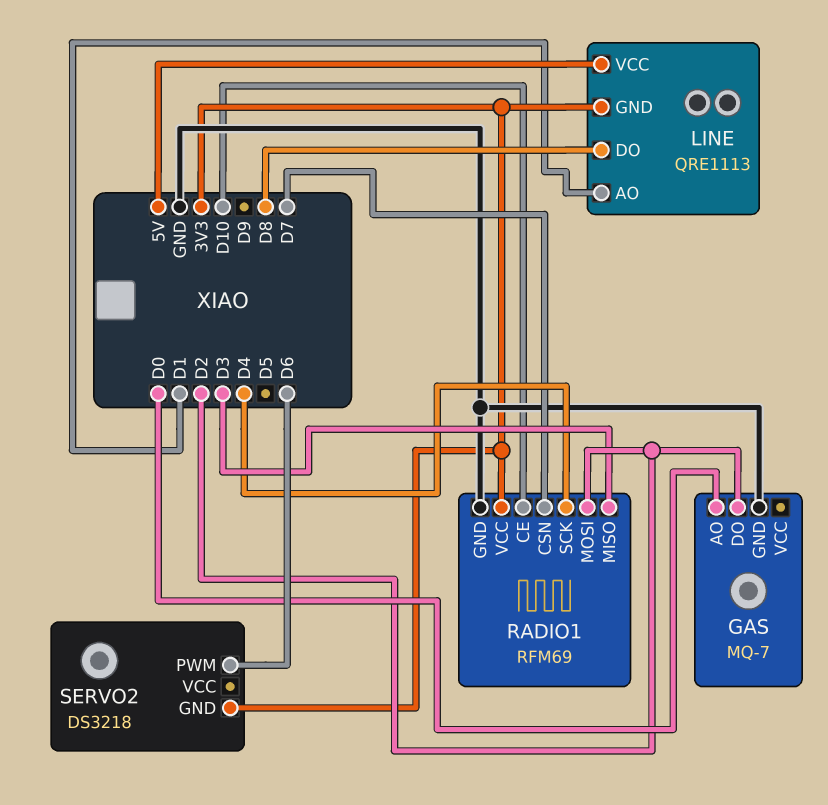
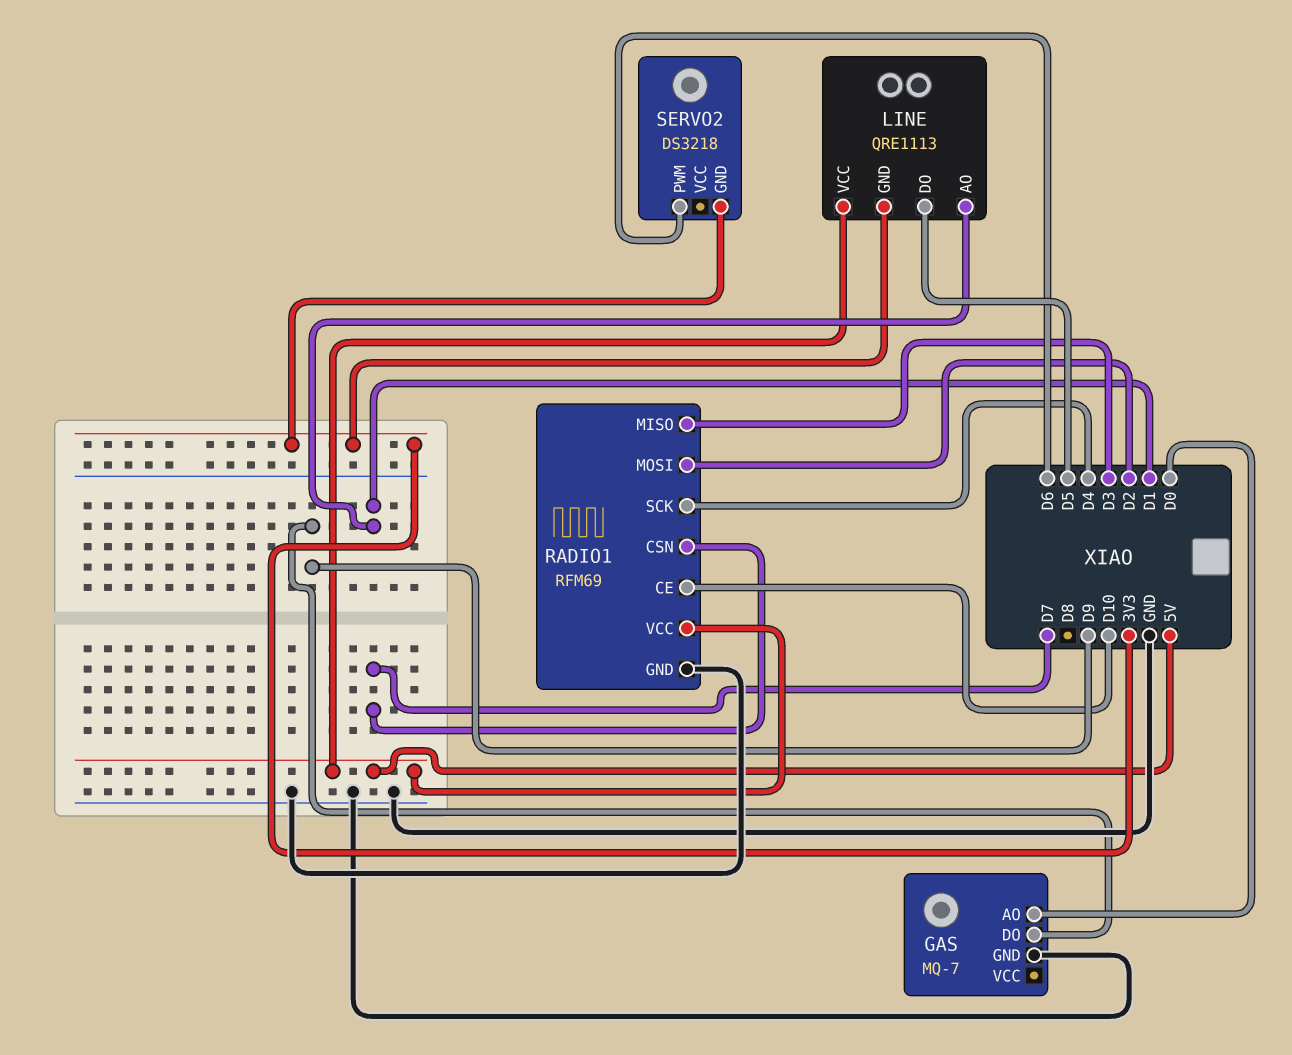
GAS pin DO: D2 -> D9
LINE pin DO: D8 -> D5
RADIO1 pin VCC: 3V3 -> 5V

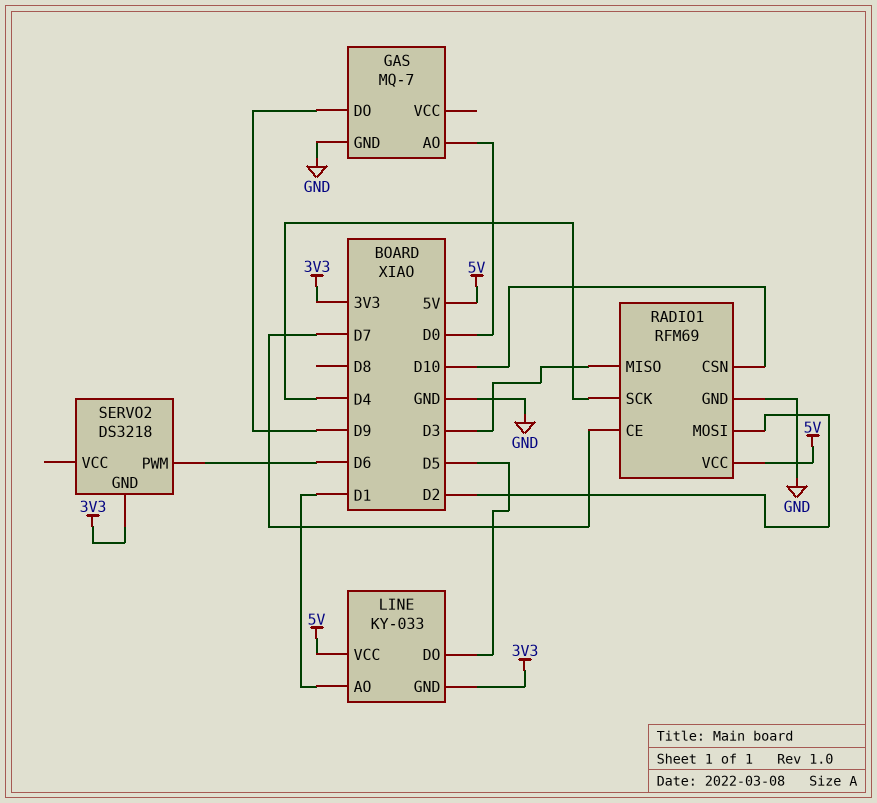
LINE: QRE1113 -> KY-033
RADIO1 pin CE: D10 -> D7
RADIO1 pin CSN: D7 -> D10

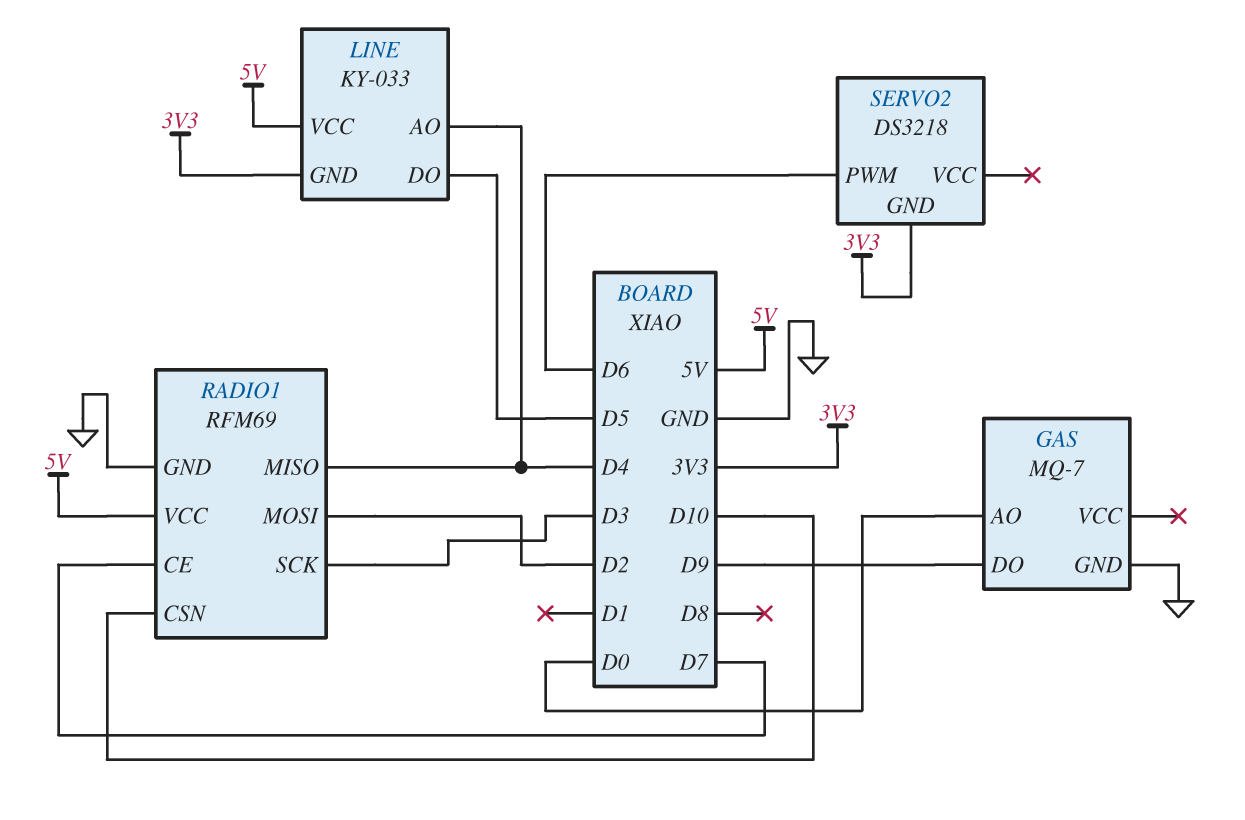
LINE pin AO: D1 -> D4
RADIO1 pin MISO: D3 -> D4
RADIO1 pin SCK: D4 -> D3

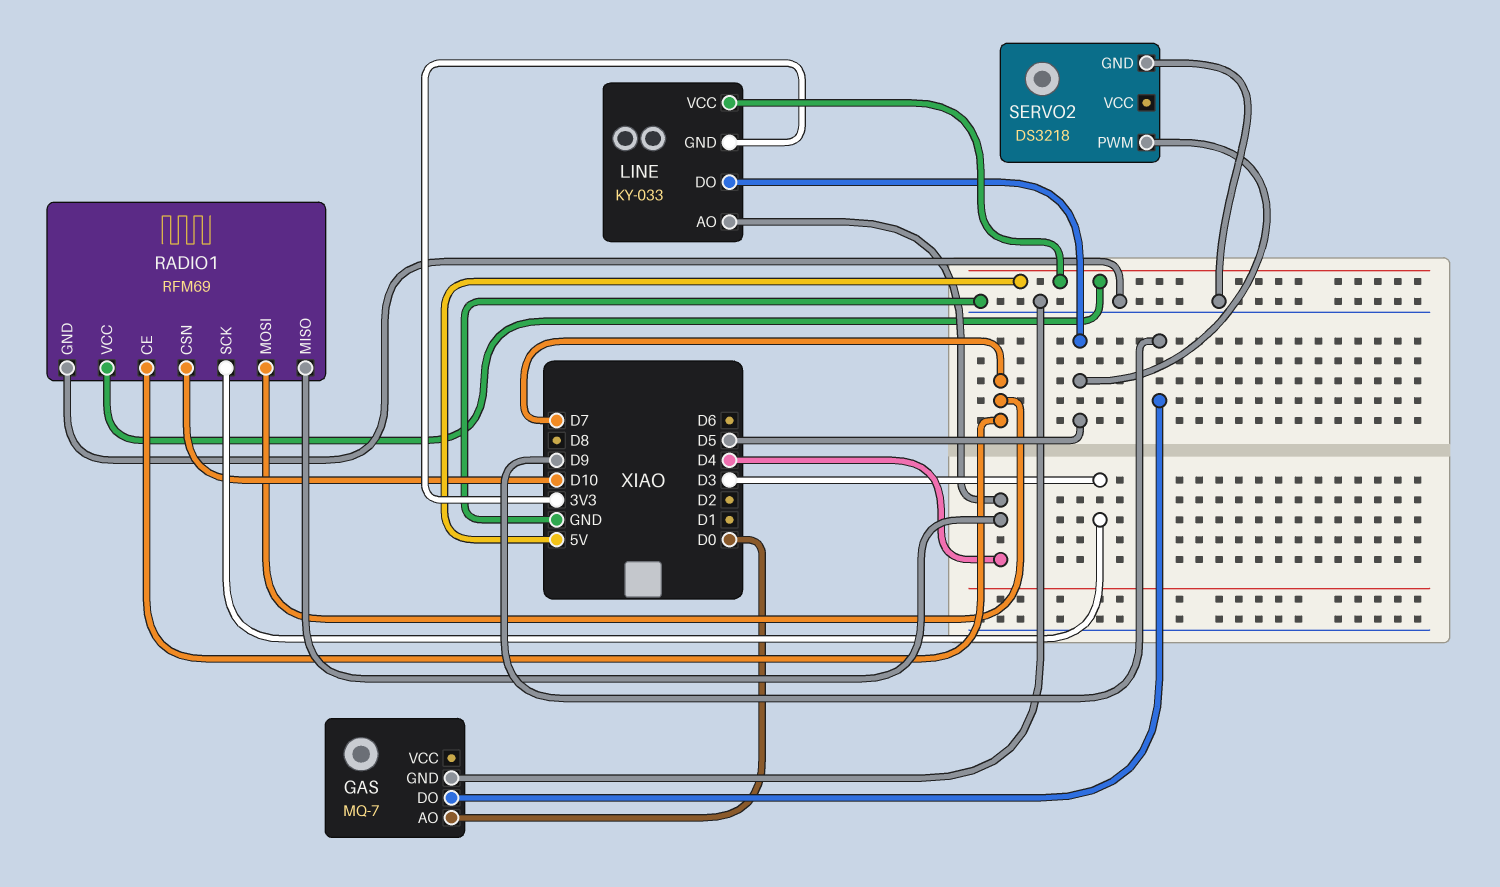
RADIO1 pin MOSI: D2 -> D7
SERVO2 pin GND: 3V3 -> GND
SERVO2 pin PWM: D6 -> D5

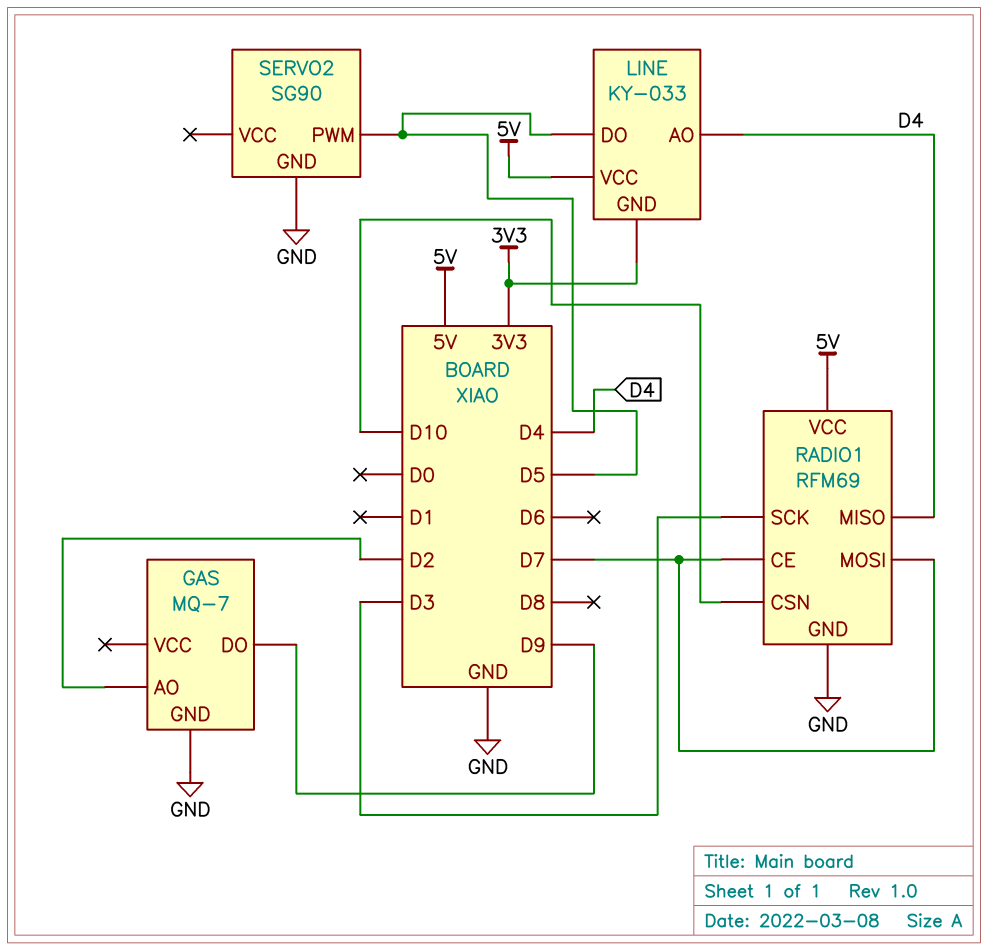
GAS pin AO: D0 -> D2
SERVO2: DS3218 -> SG90

